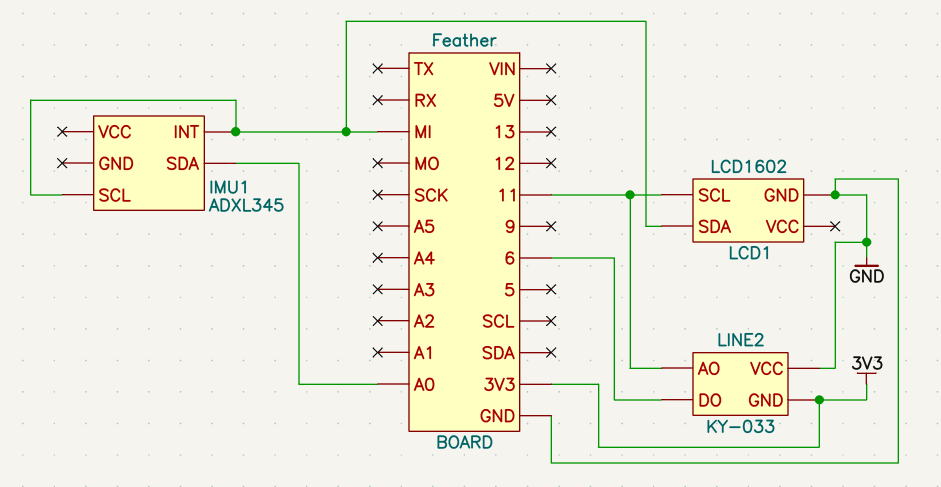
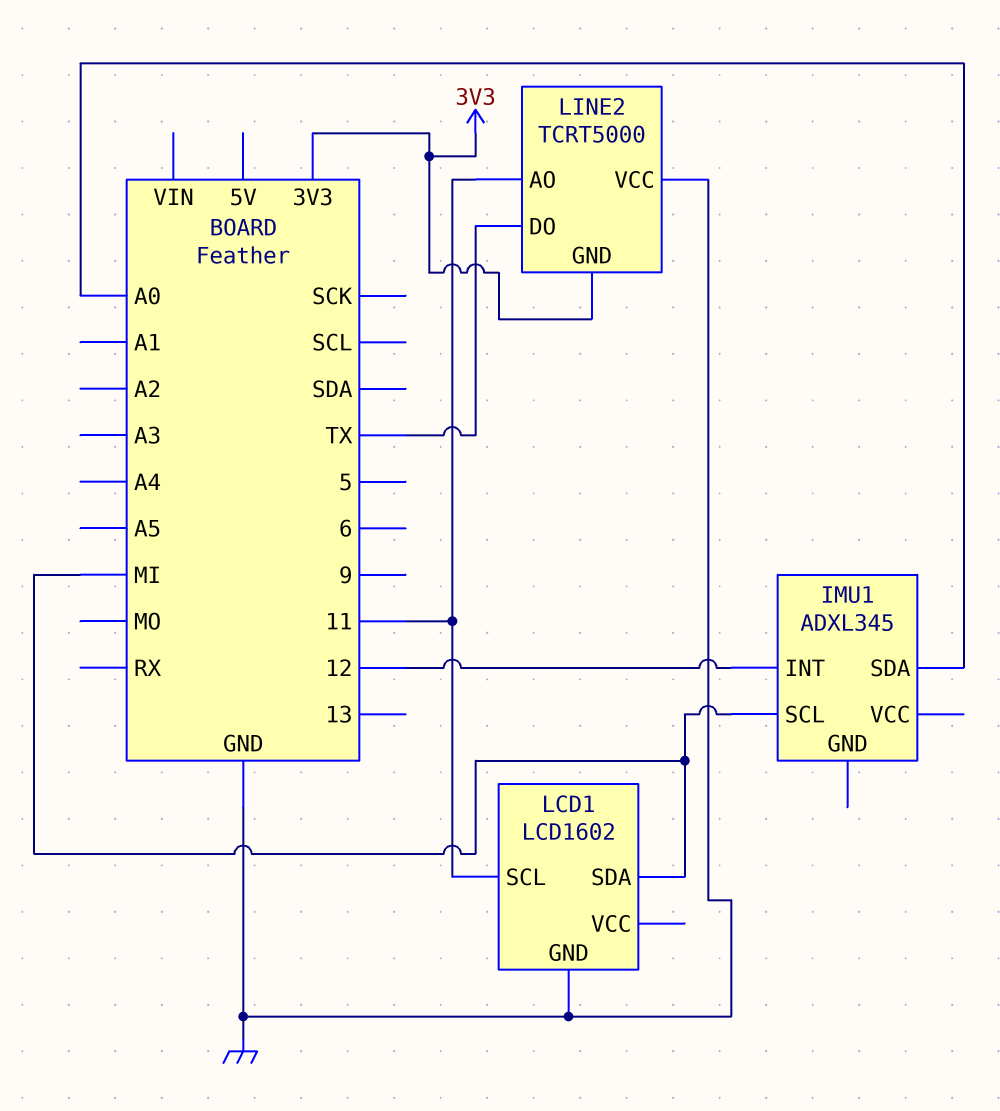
IMU1 pin INT: MI -> 12
LINE2: KY-033 -> TCRT5000
LINE2 pin DO: 6 -> TX

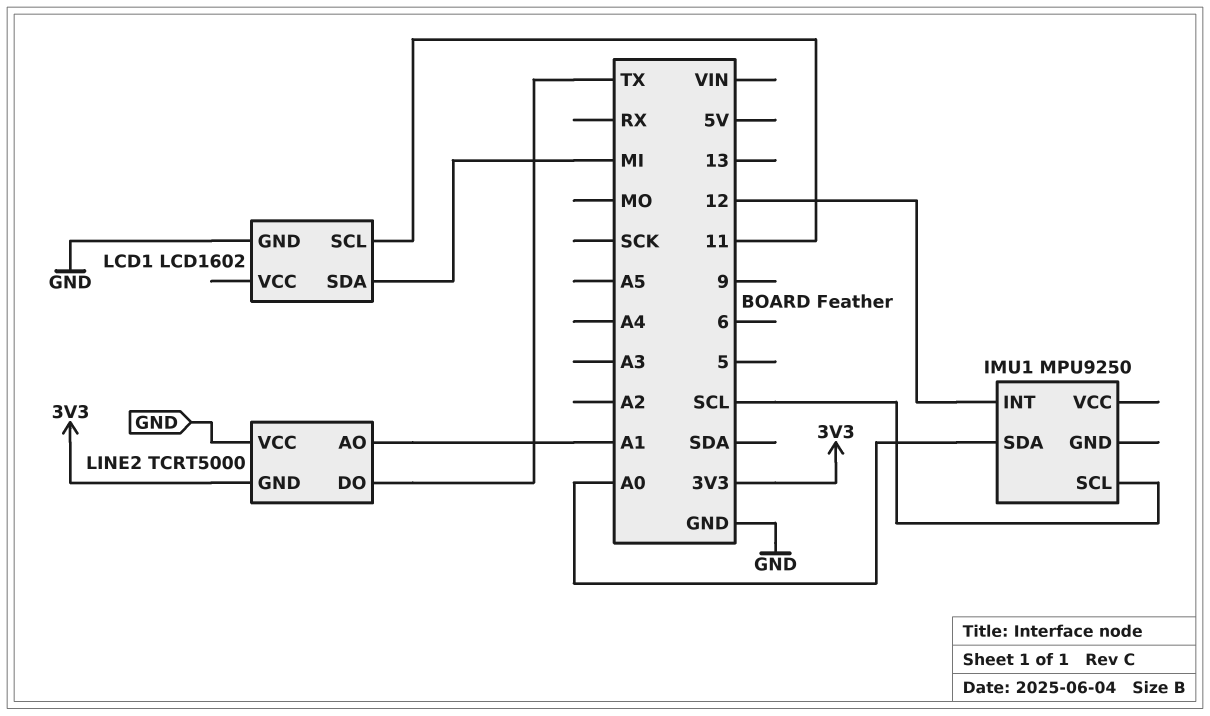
IMU1: ADXL345 -> MPU9250
IMU1 pin SCL: MI -> SCL
LINE2 pin AO: 11 -> A1

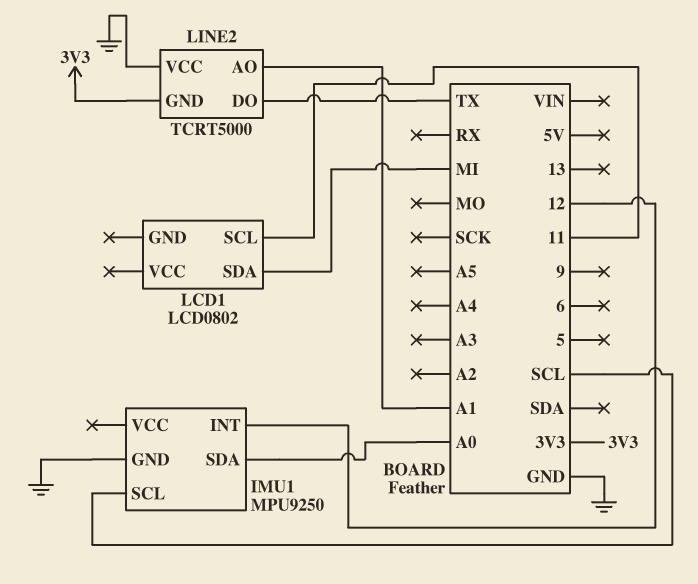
IMU1 pin GND: none -> GND
LCD1: LCD1602 -> LCD0802
LCD1 pin GND: GND -> none

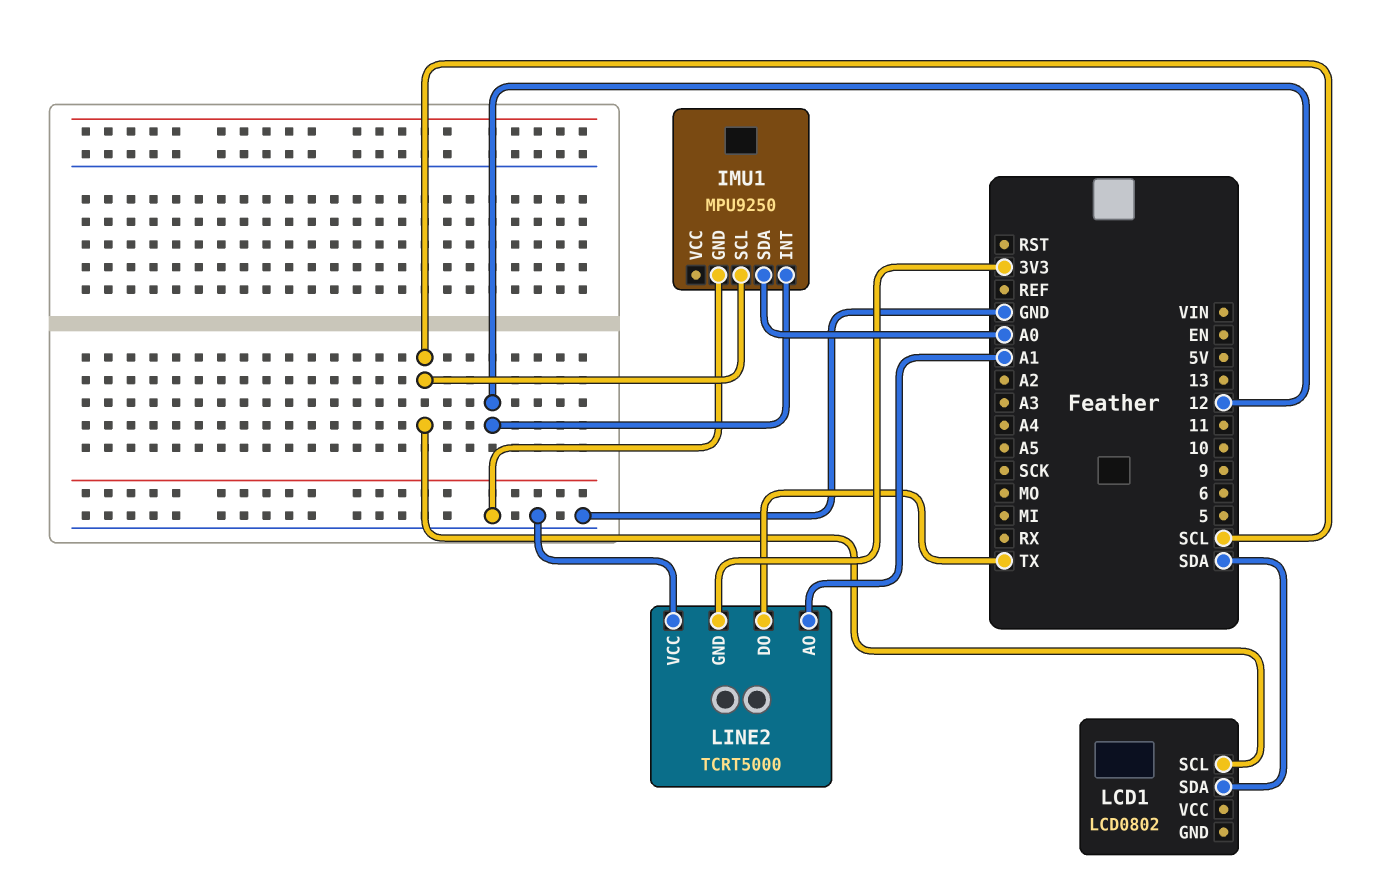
LCD1 pin SCL: 11 -> SCL
LCD1 pin SDA: MI -> SDA

